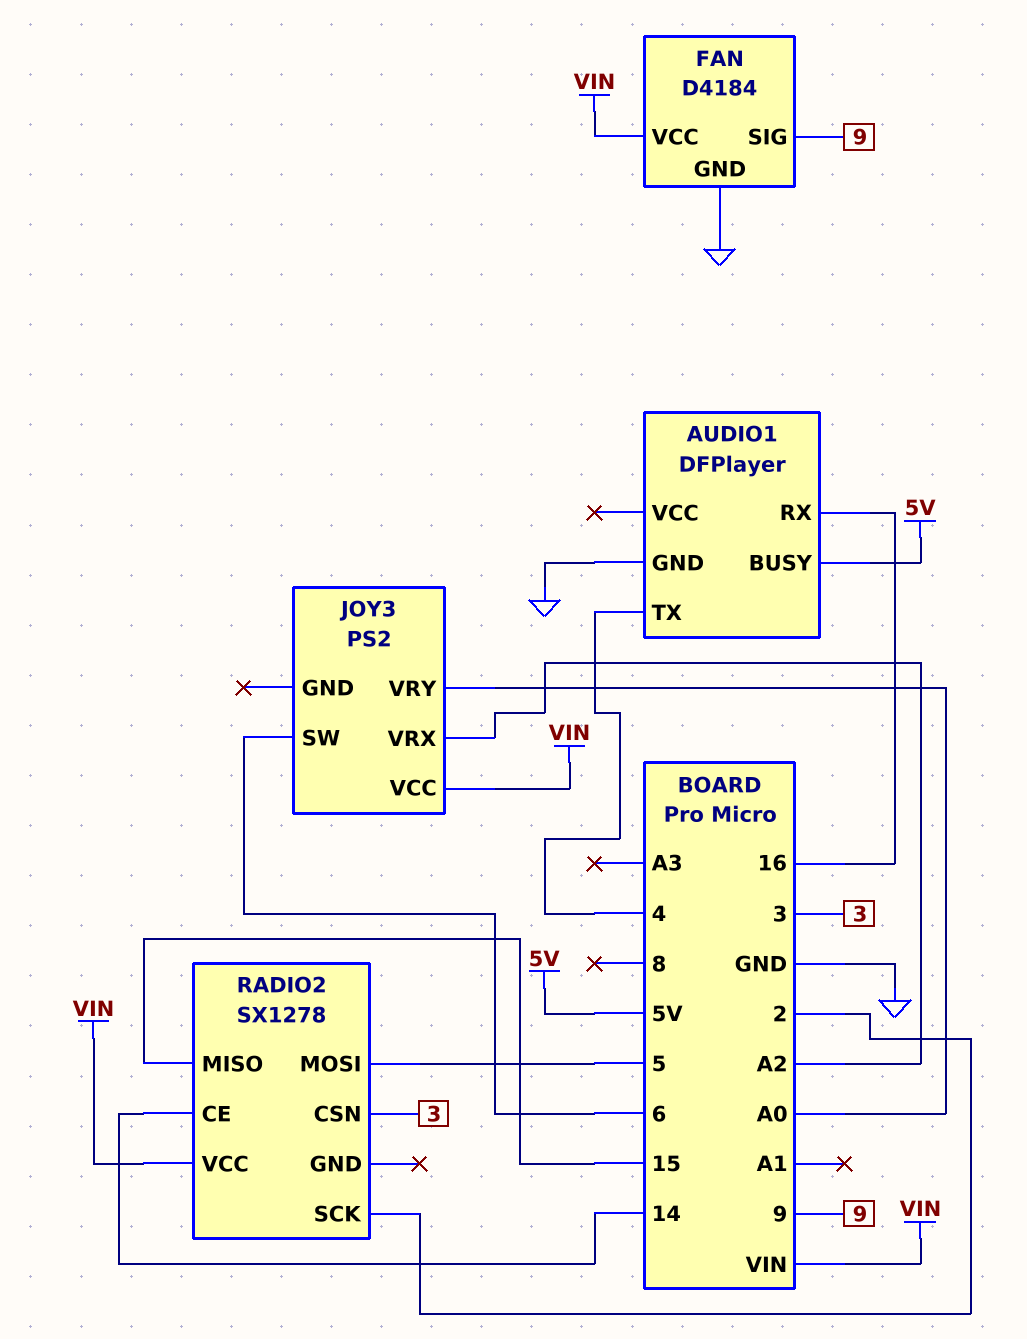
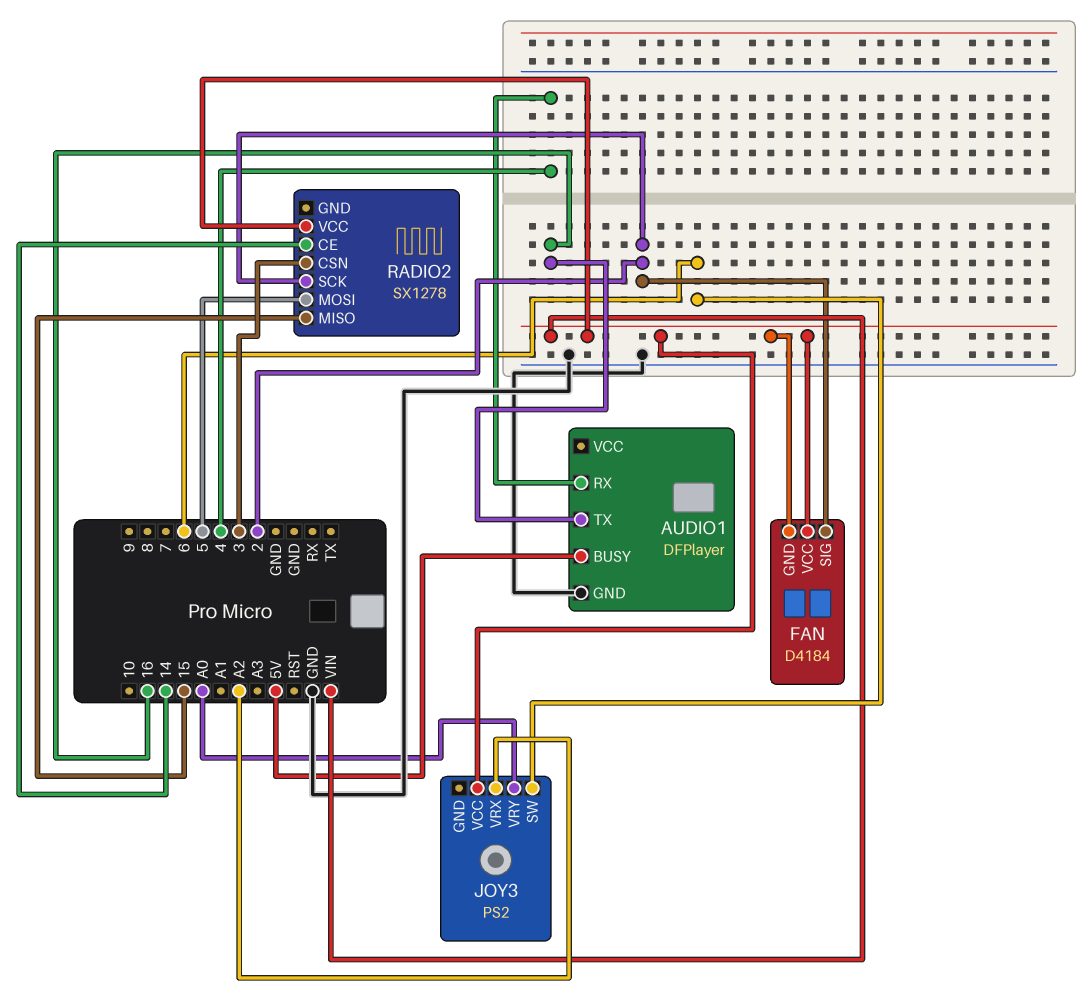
AUDIO1 pin RX: 16 -> 4
AUDIO1 pin TX: 4 -> 16
FAN pin GND: GND -> VIN
FAN pin SIG: 9 -> 2

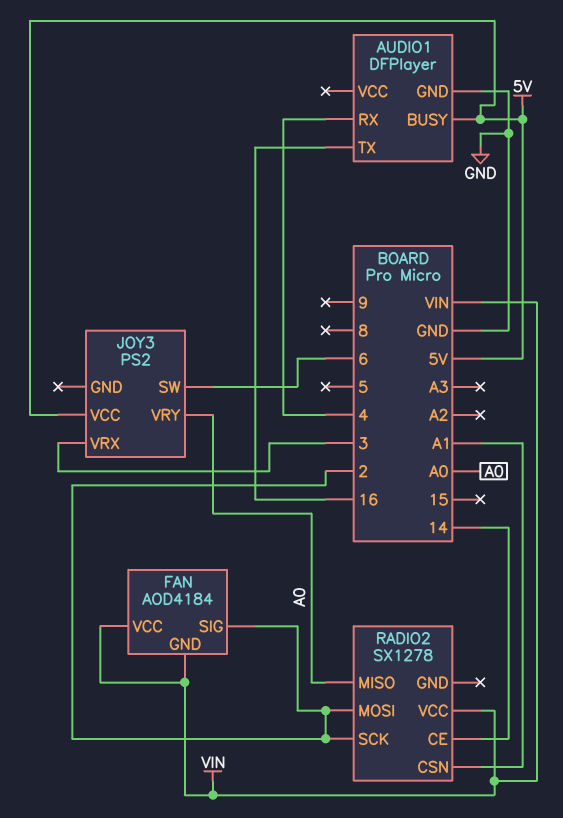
FAN: D4184 -> AOD4184
JOY3 pin VCC: VIN -> 5V
JOY3 pin VRX: A2 -> 3
RADIO2 pin CSN: 3 -> A1
RADIO2 pin MISO: 15 -> A0
RADIO2 pin MOSI: 5 -> 2

